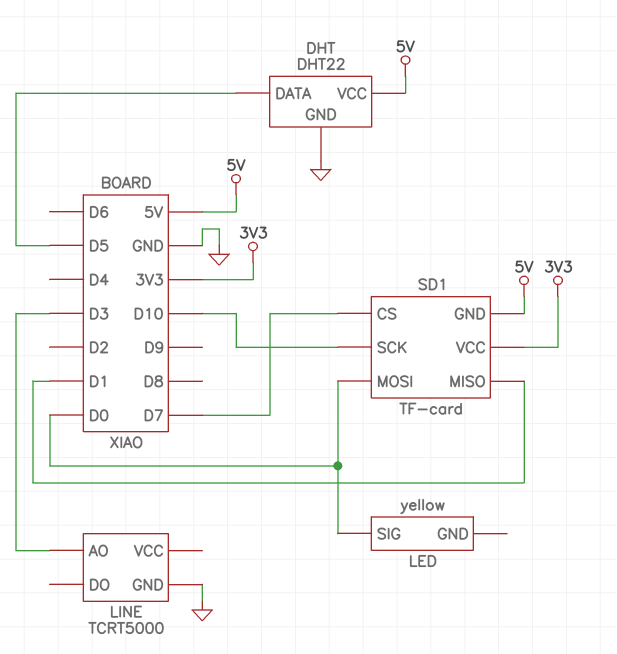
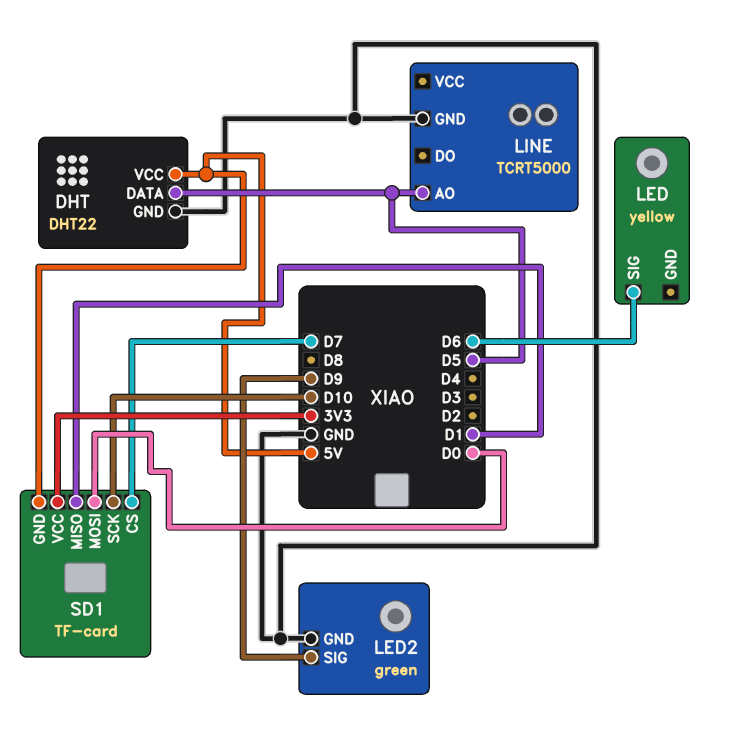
LED pin SIG: D0 -> D6
LED2: none -> green
LED2 pin GND: none -> GND
LED2 pin SIG: none -> D9
LINE pin AO: D3 -> D5

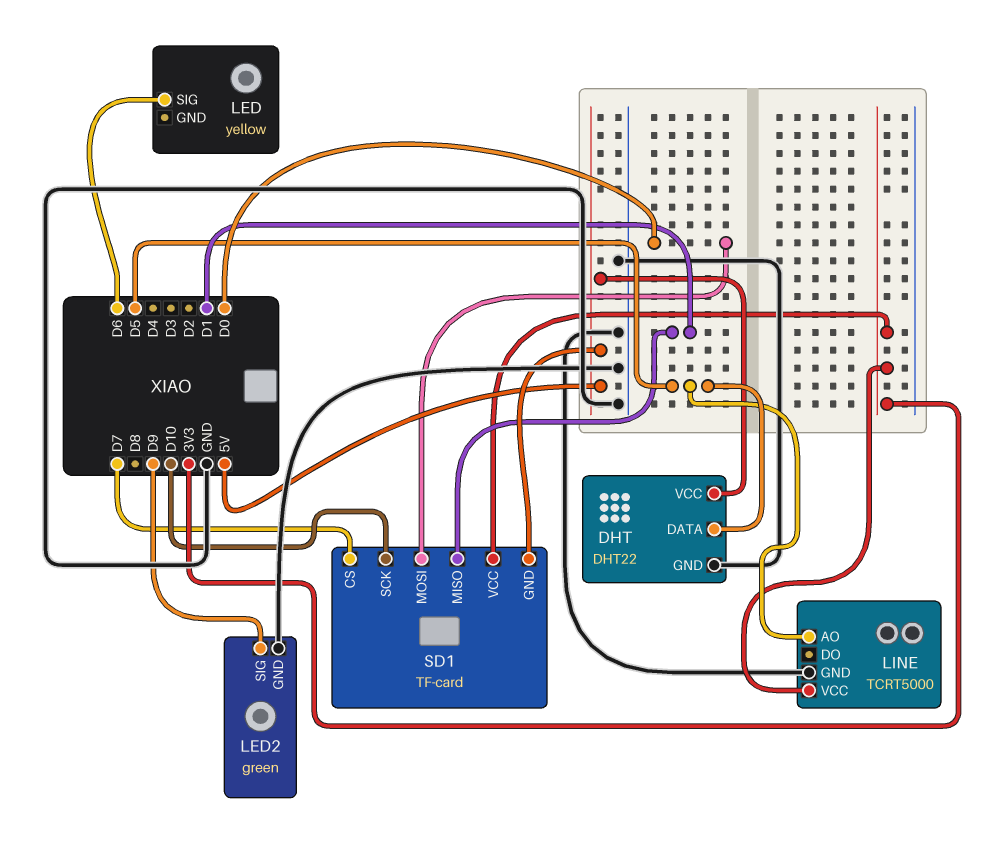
LINE pin VCC: none -> 3V3

